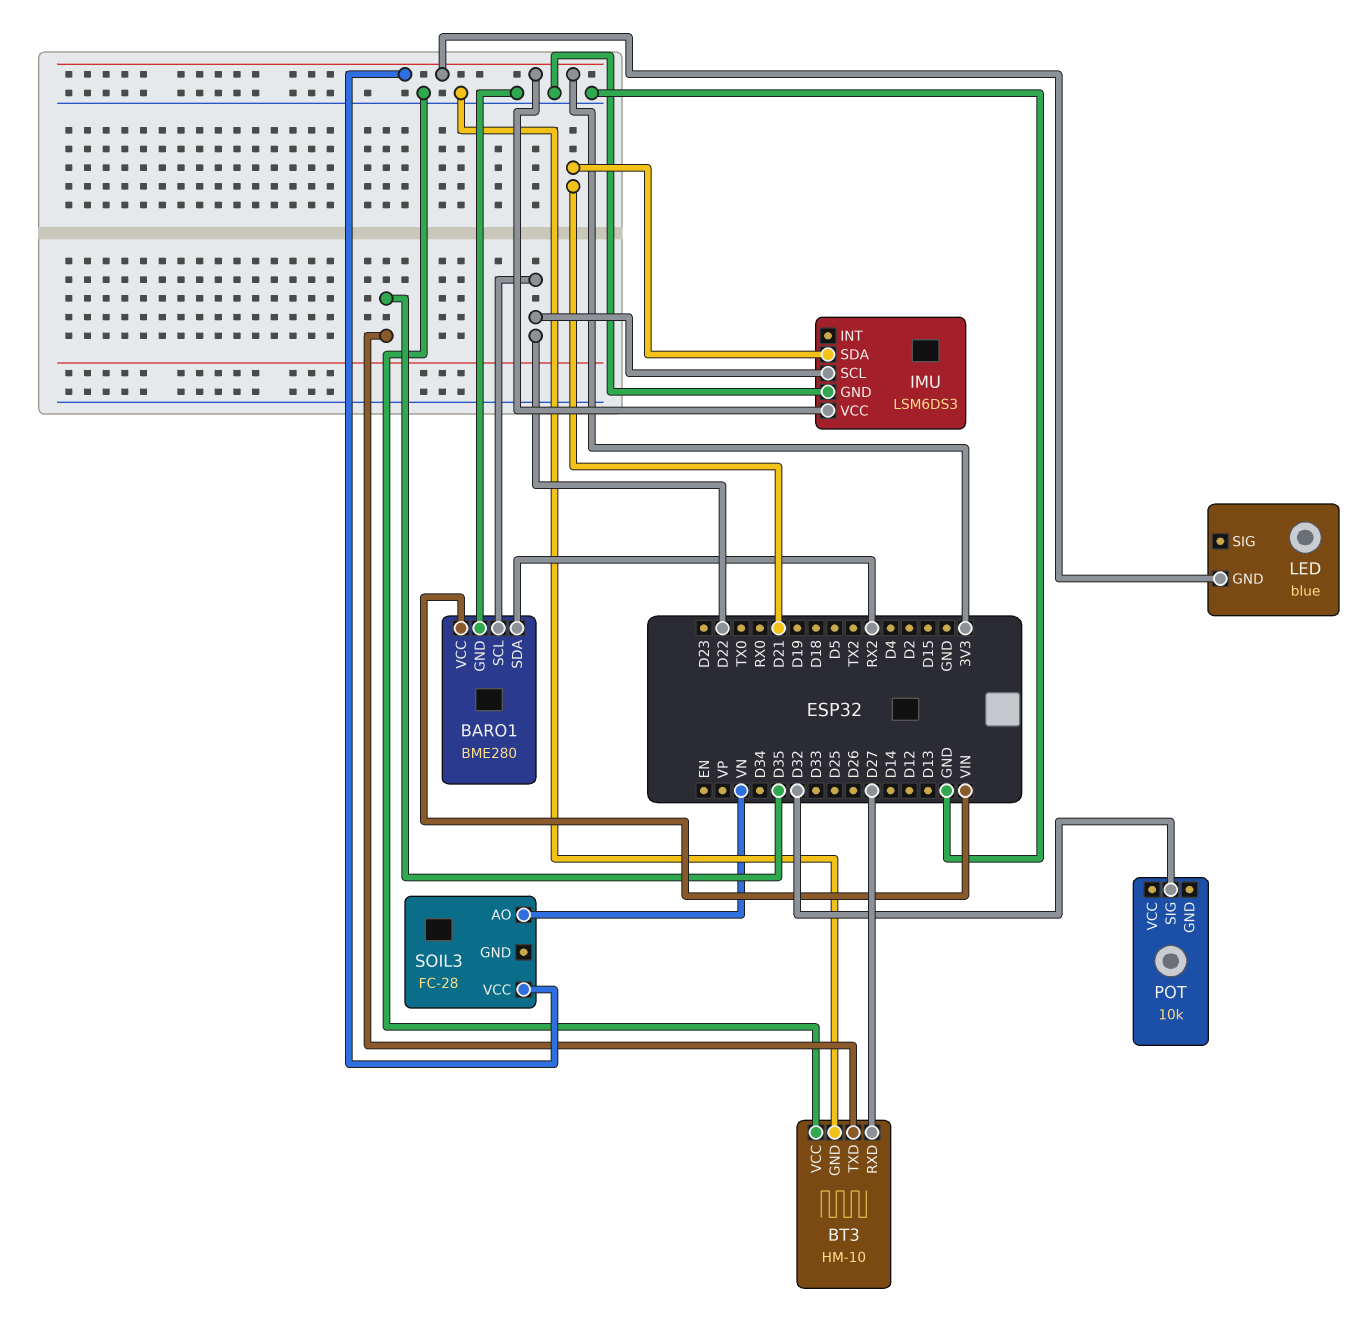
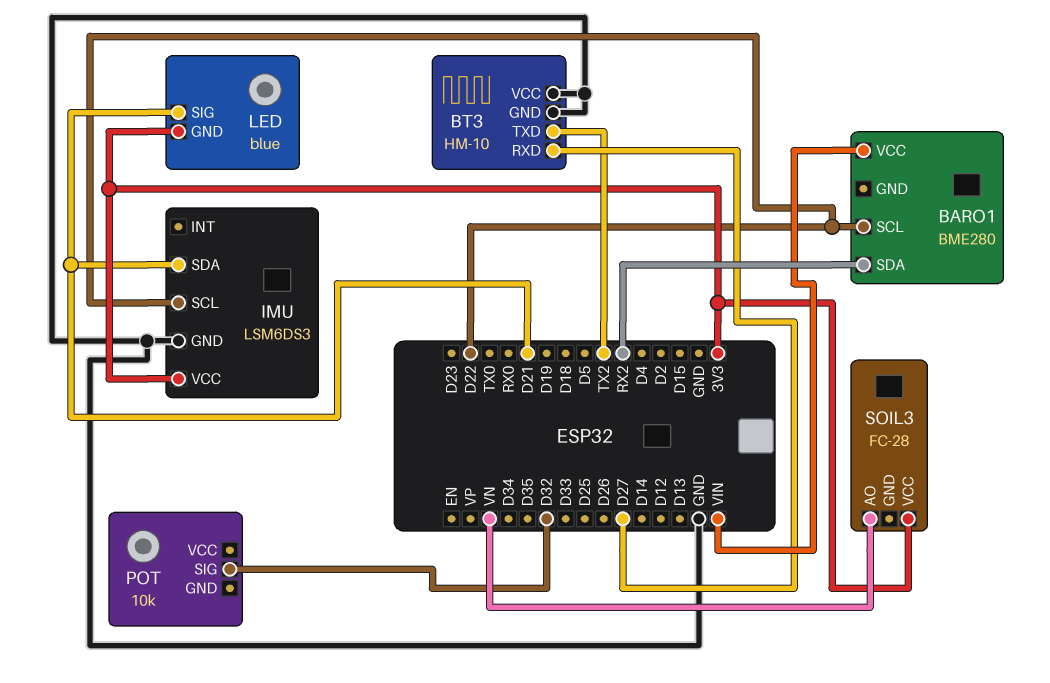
BARO1 pin GND: GND -> none
BT3 pin TXD: D35 -> TX2
LED pin SIG: none -> D21

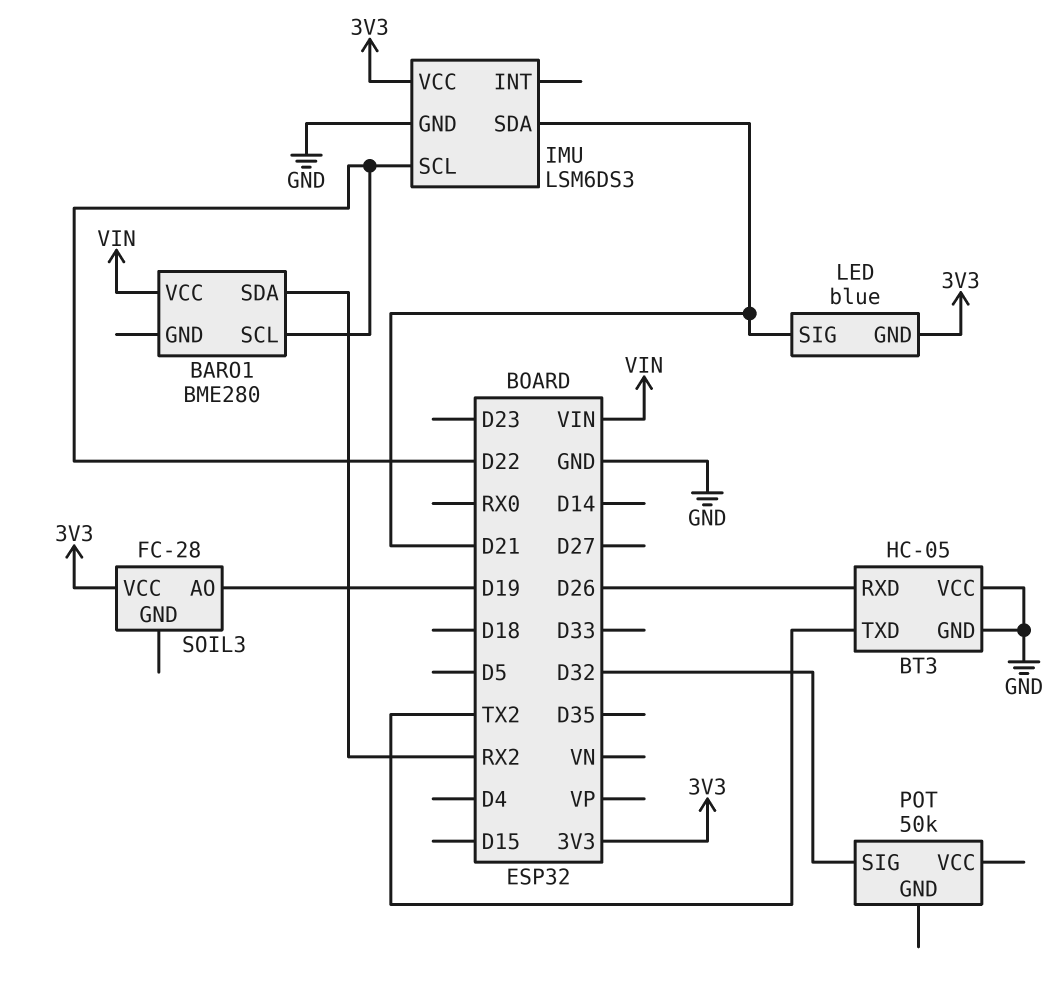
BT3: HM-10 -> HC-05
BT3 pin RXD: D27 -> D26
POT: 10k -> 50k
SOIL3 pin AO: VN -> D19

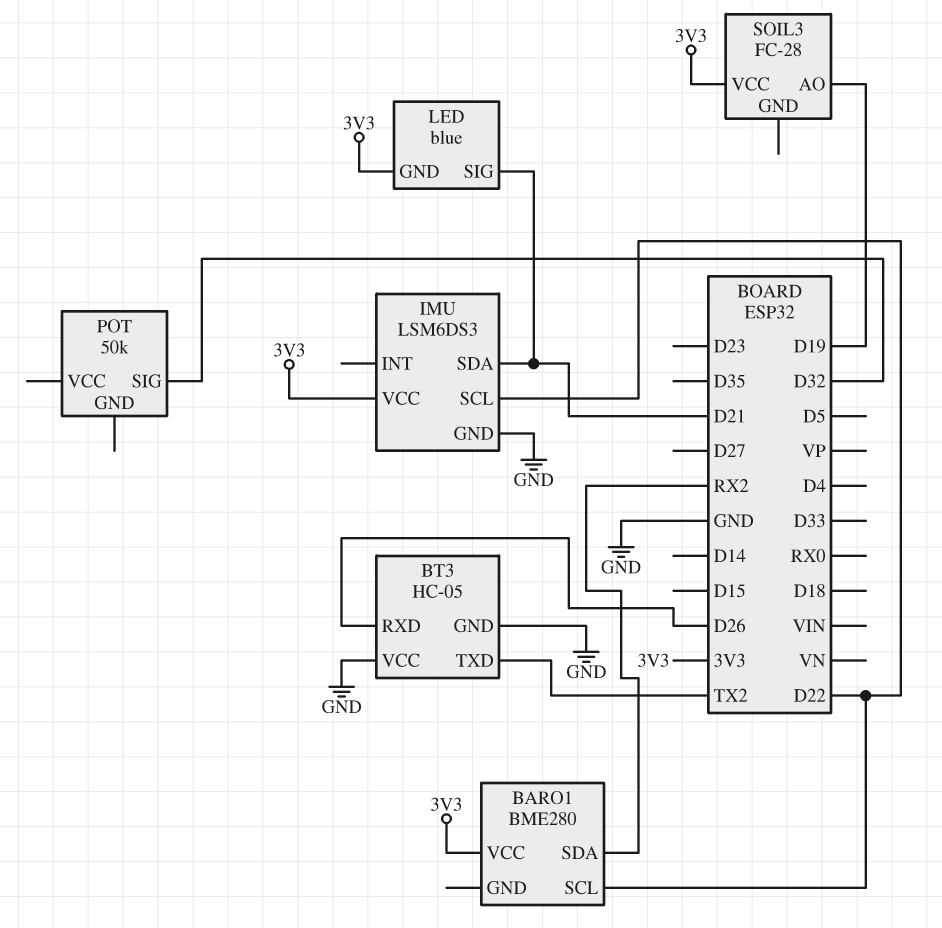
BARO1 pin VCC: VIN -> 3V3

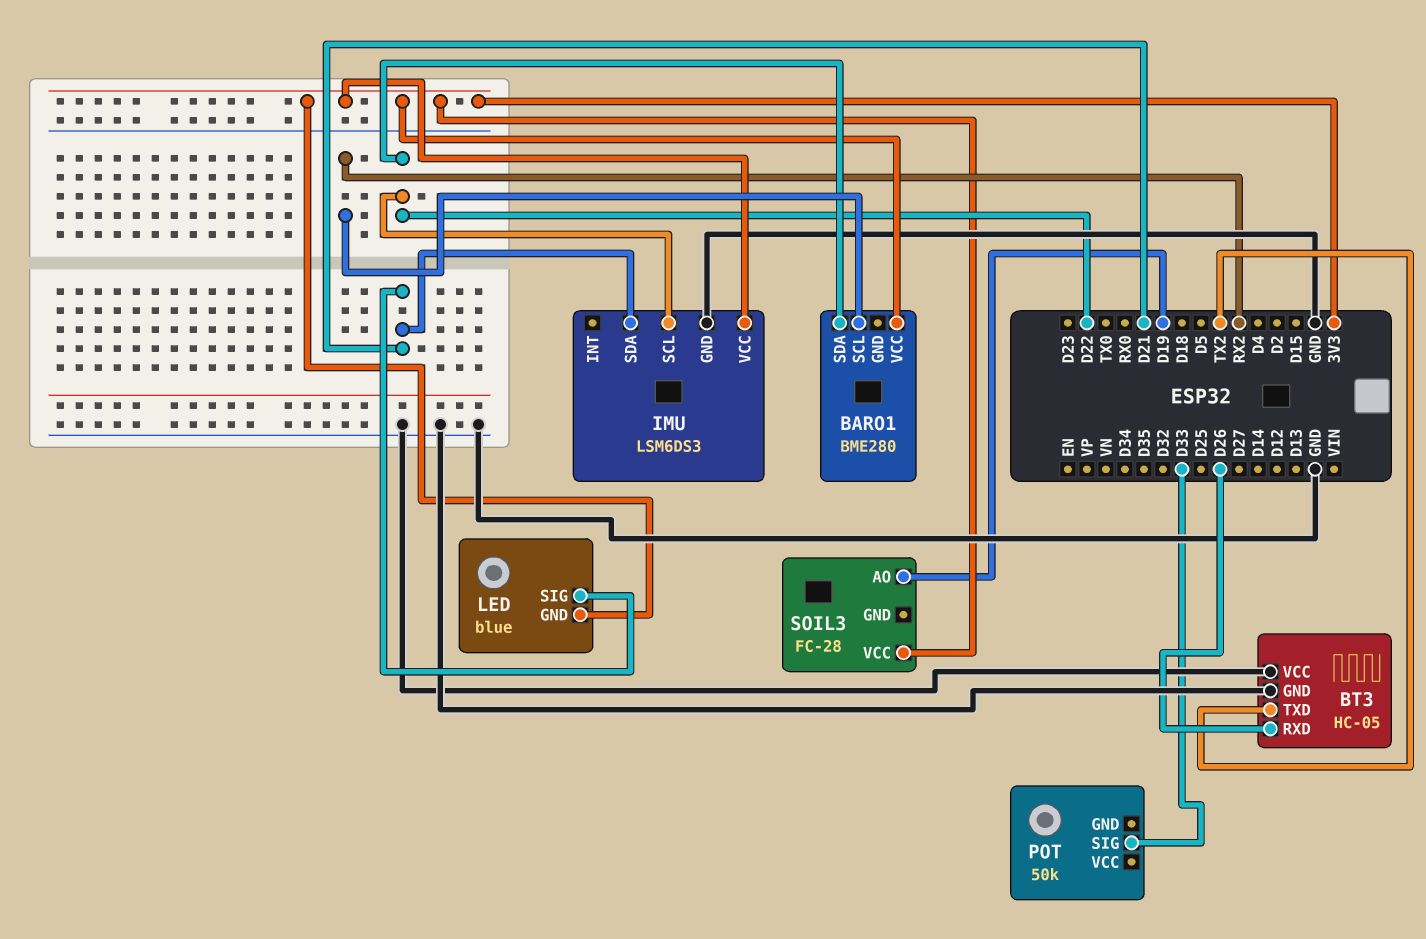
BARO1 pin SCL: D22 -> RX2
BARO1 pin SDA: RX2 -> D22
POT pin SIG: D32 -> D33

